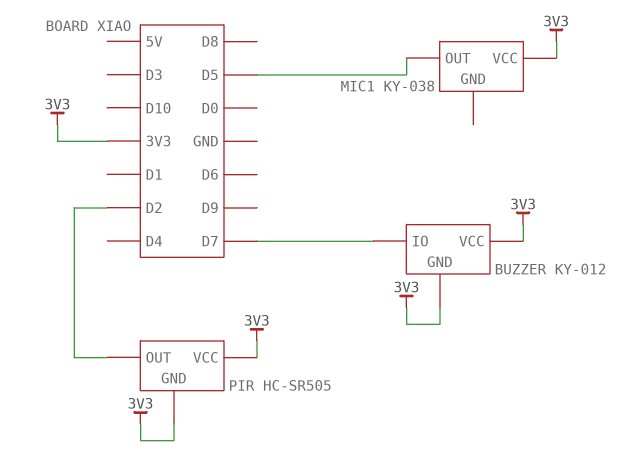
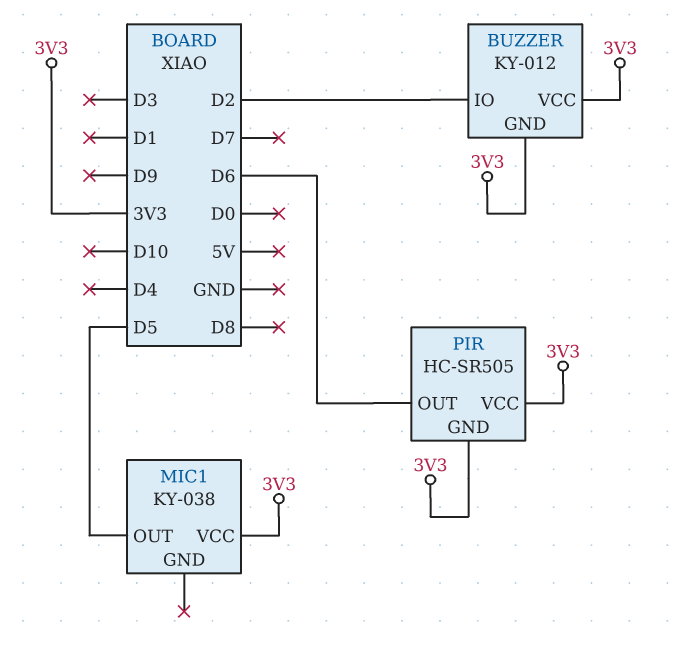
BUZZER pin IO: D7 -> D2
PIR pin OUT: D2 -> D6

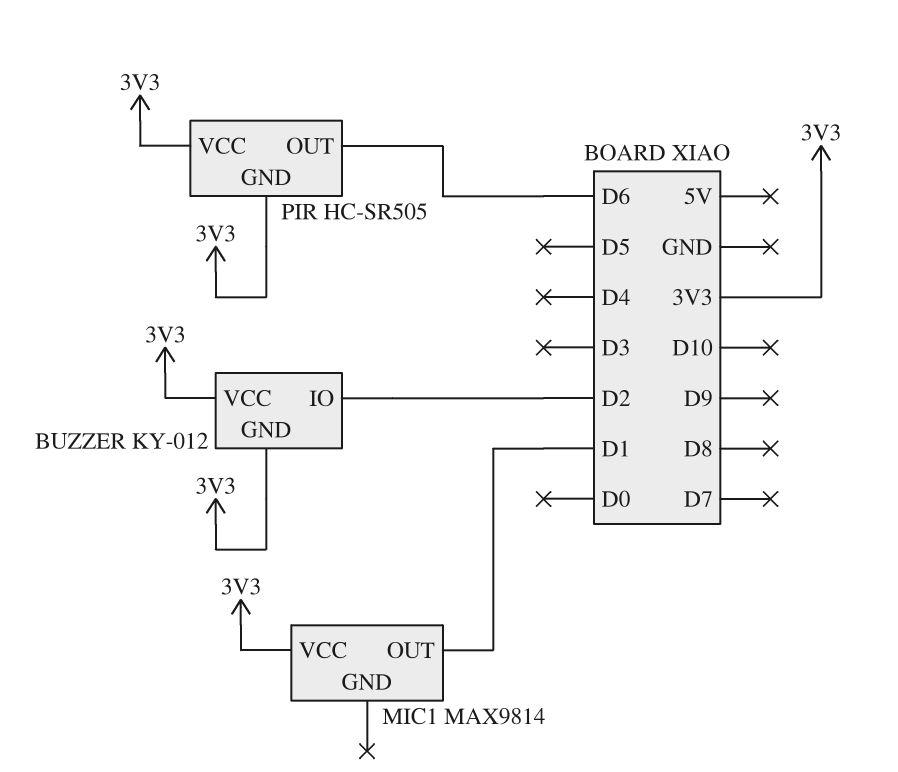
MIC1: KY-038 -> MAX9814
MIC1 pin OUT: D5 -> D1

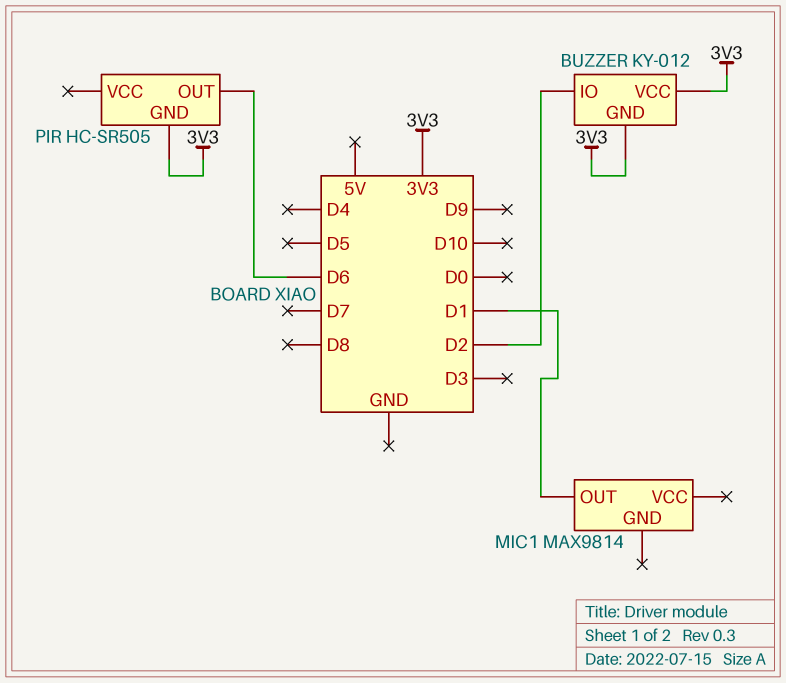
MIC1 pin VCC: 3V3 -> none
PIR pin VCC: 3V3 -> none

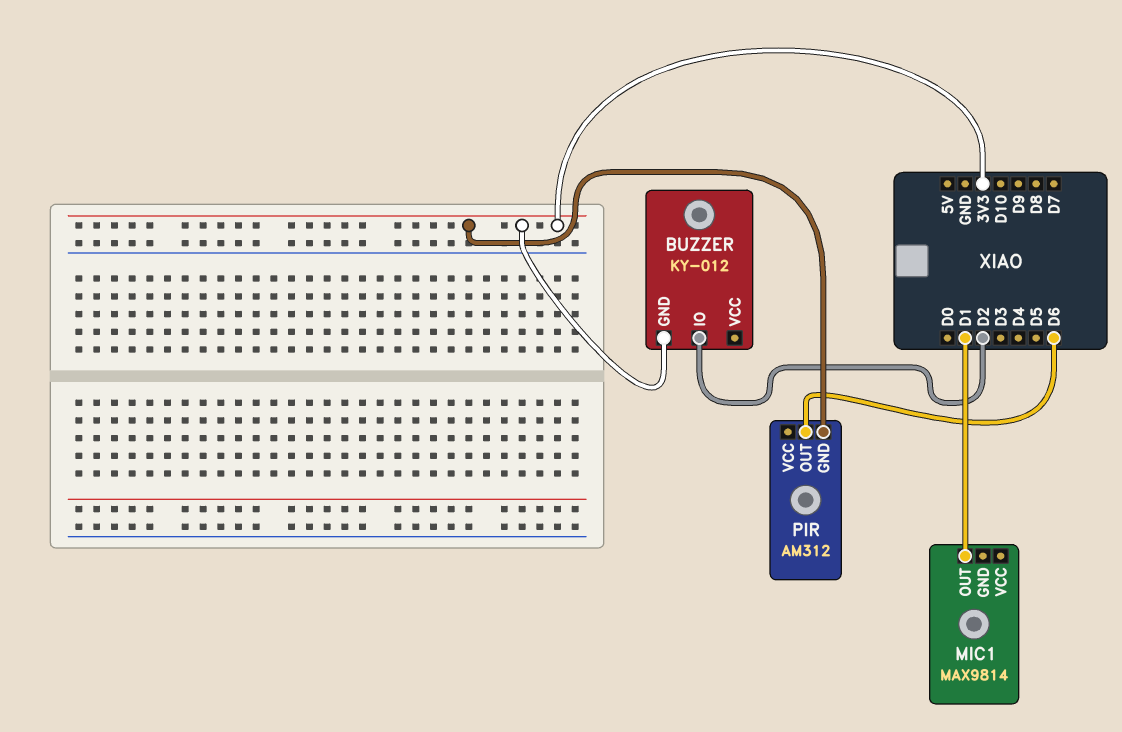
BUZZER pin VCC: 3V3 -> none
PIR: HC-SR505 -> AM312

